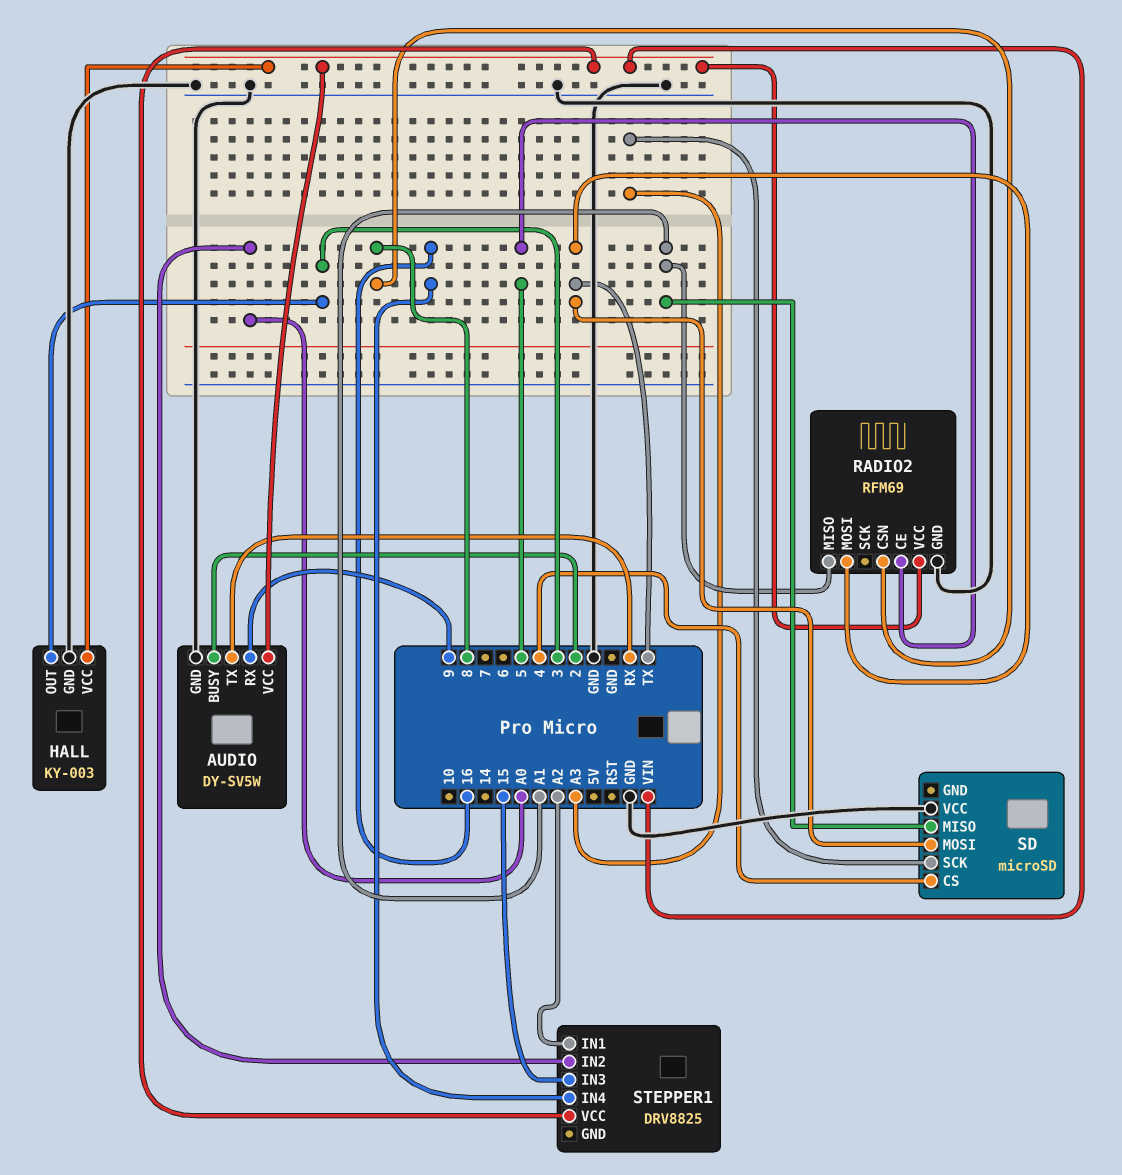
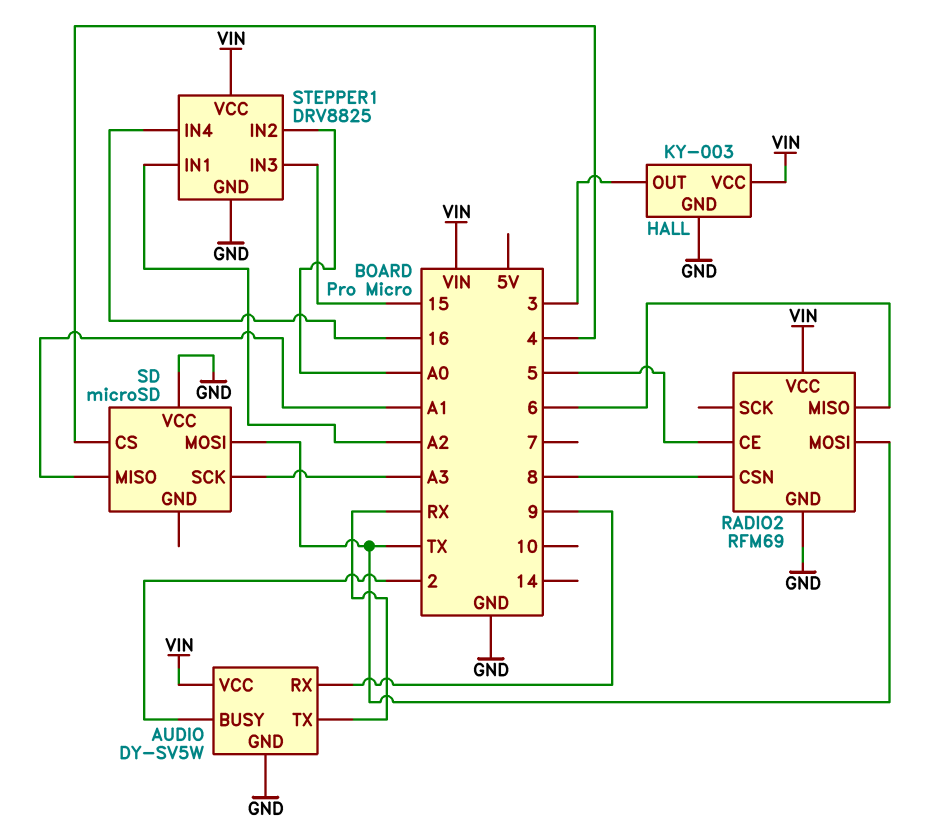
RADIO2 pin MISO: A1 -> 6
STEPPER1 pin GND: none -> GND

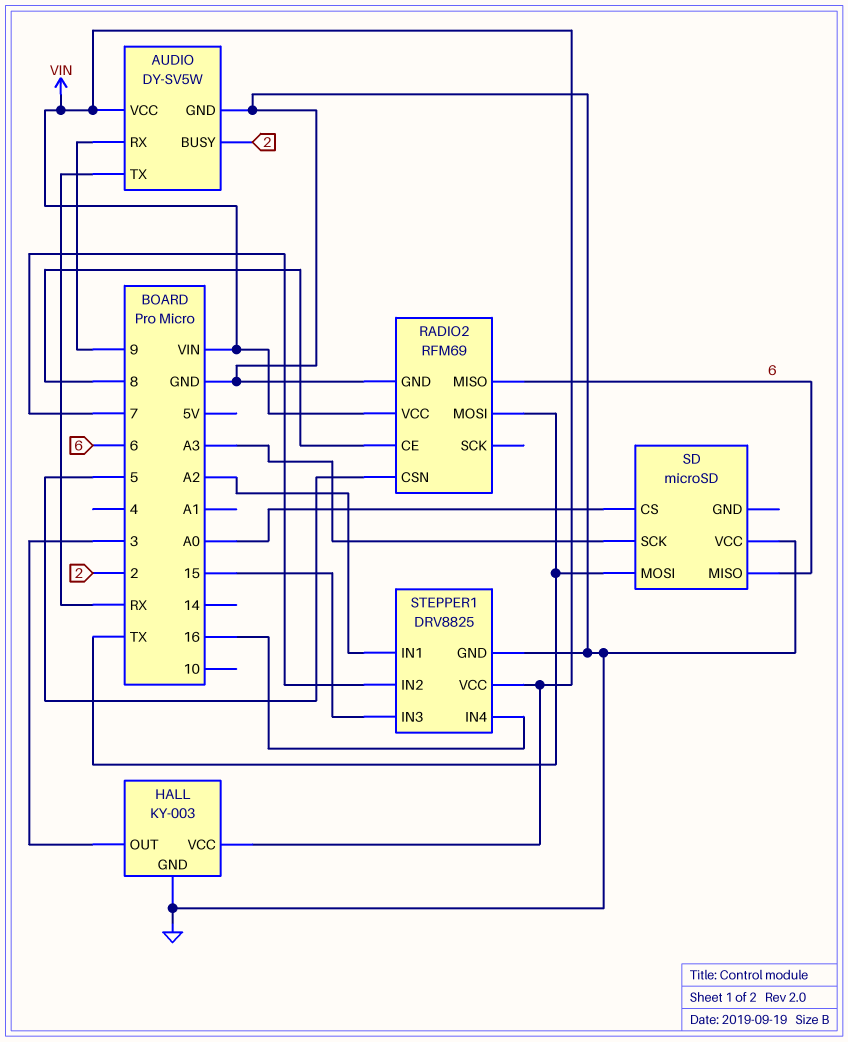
RADIO2 pin CE: 5 -> 8
RADIO2 pin CSN: 8 -> 5
SD pin CS: 4 -> A0
SD pin MISO: A1 -> 6
STEPPER1 pin IN2: A0 -> 7

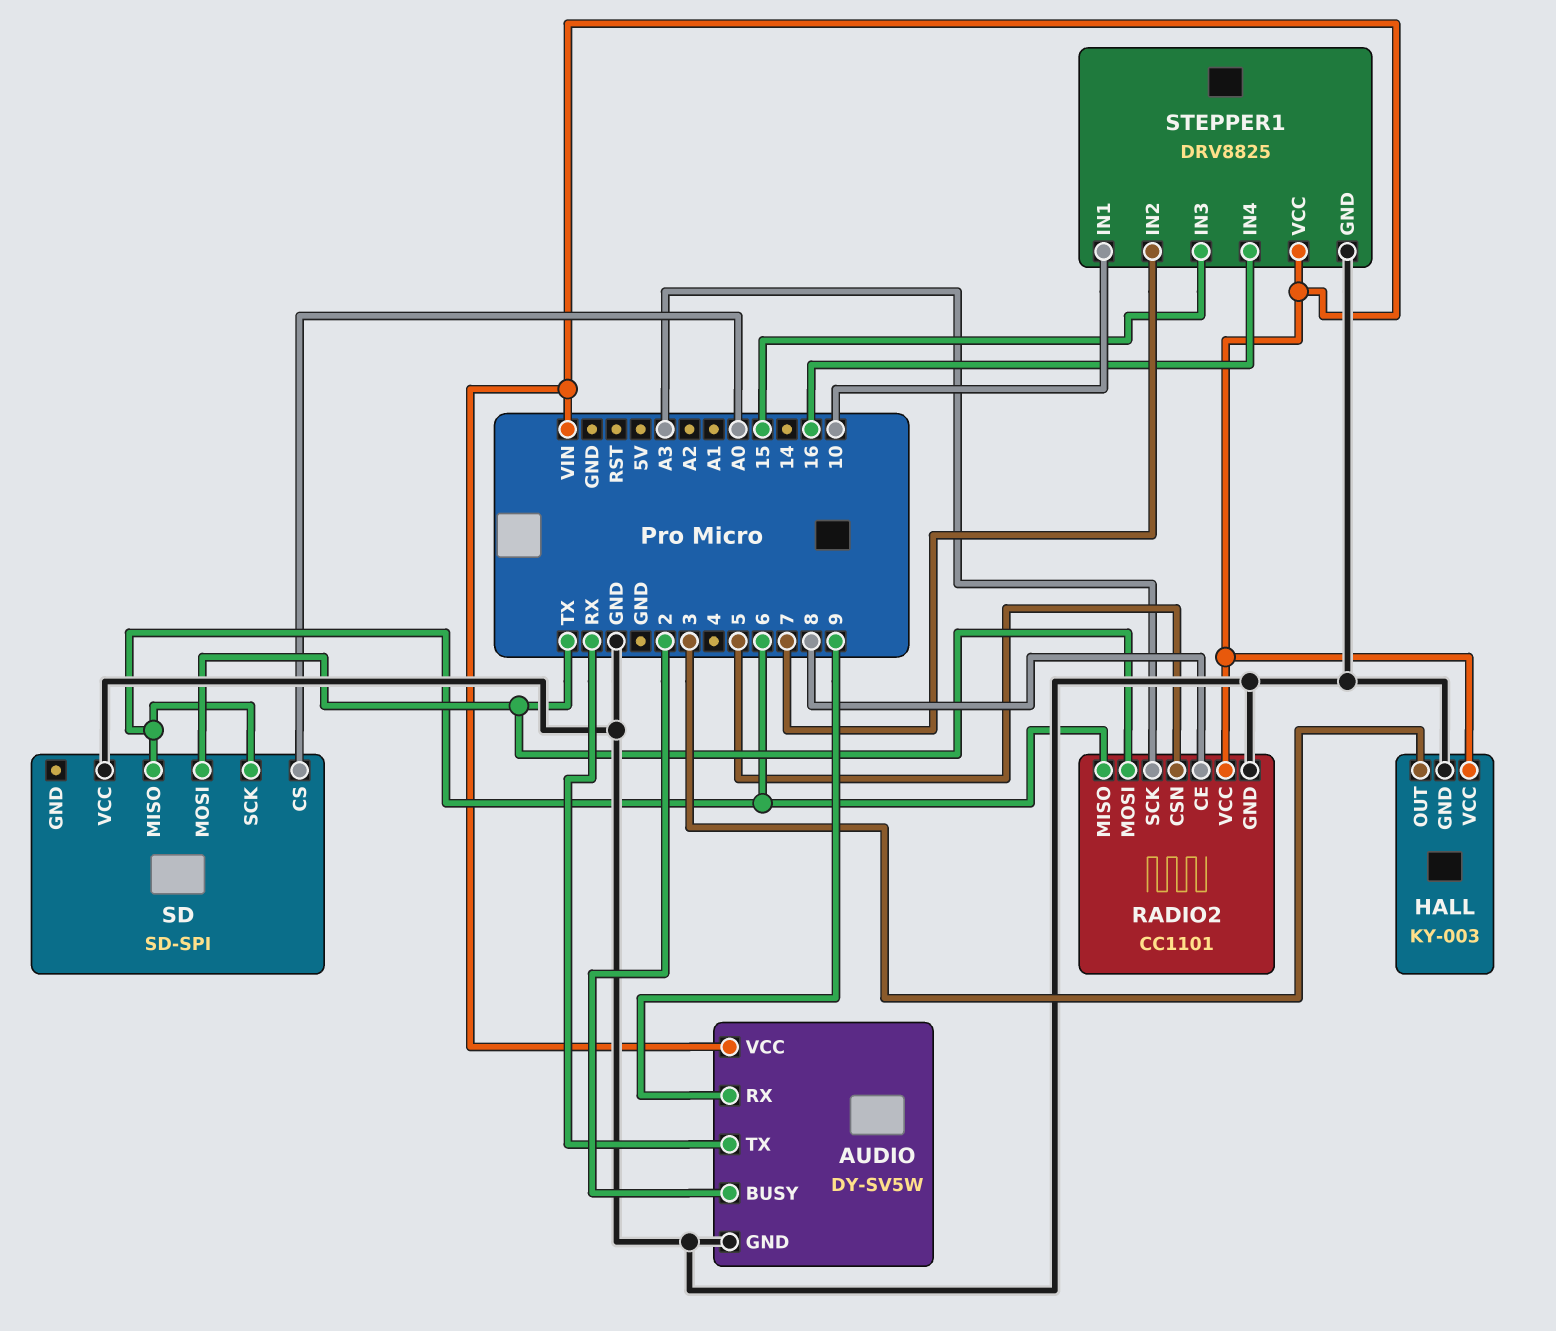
RADIO2: RFM69 -> CC1101
RADIO2 pin SCK: none -> A3
SD: microSD -> SD-SPI
SD pin SCK: A3 -> 6
STEPPER1 pin IN1: A2 -> 10

